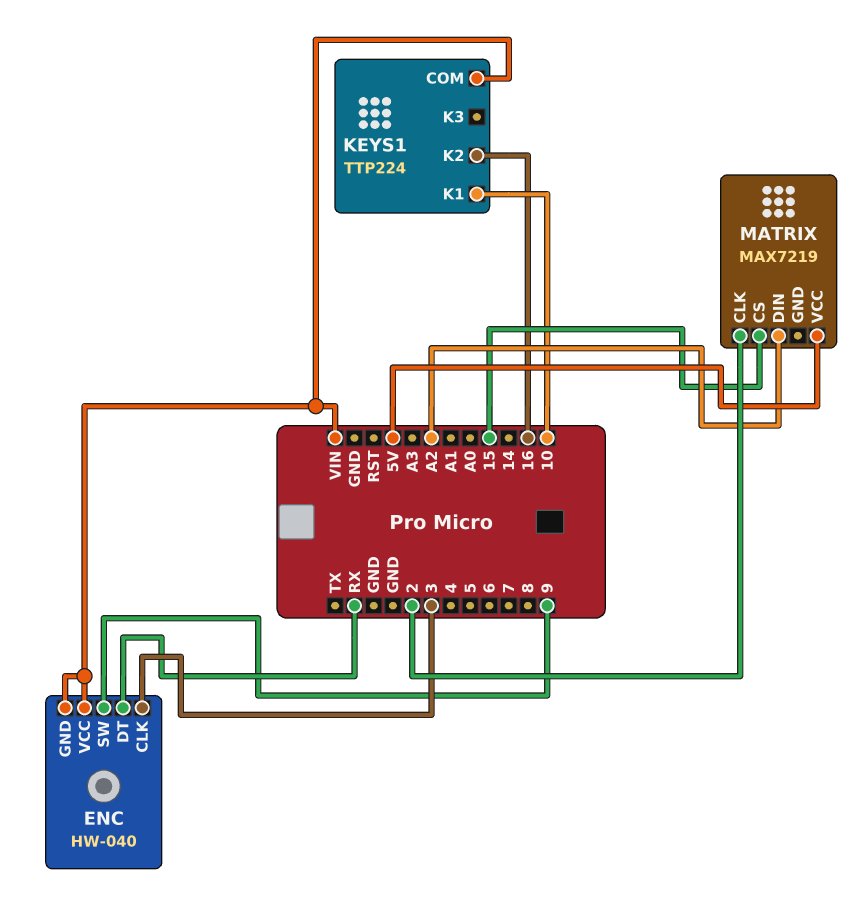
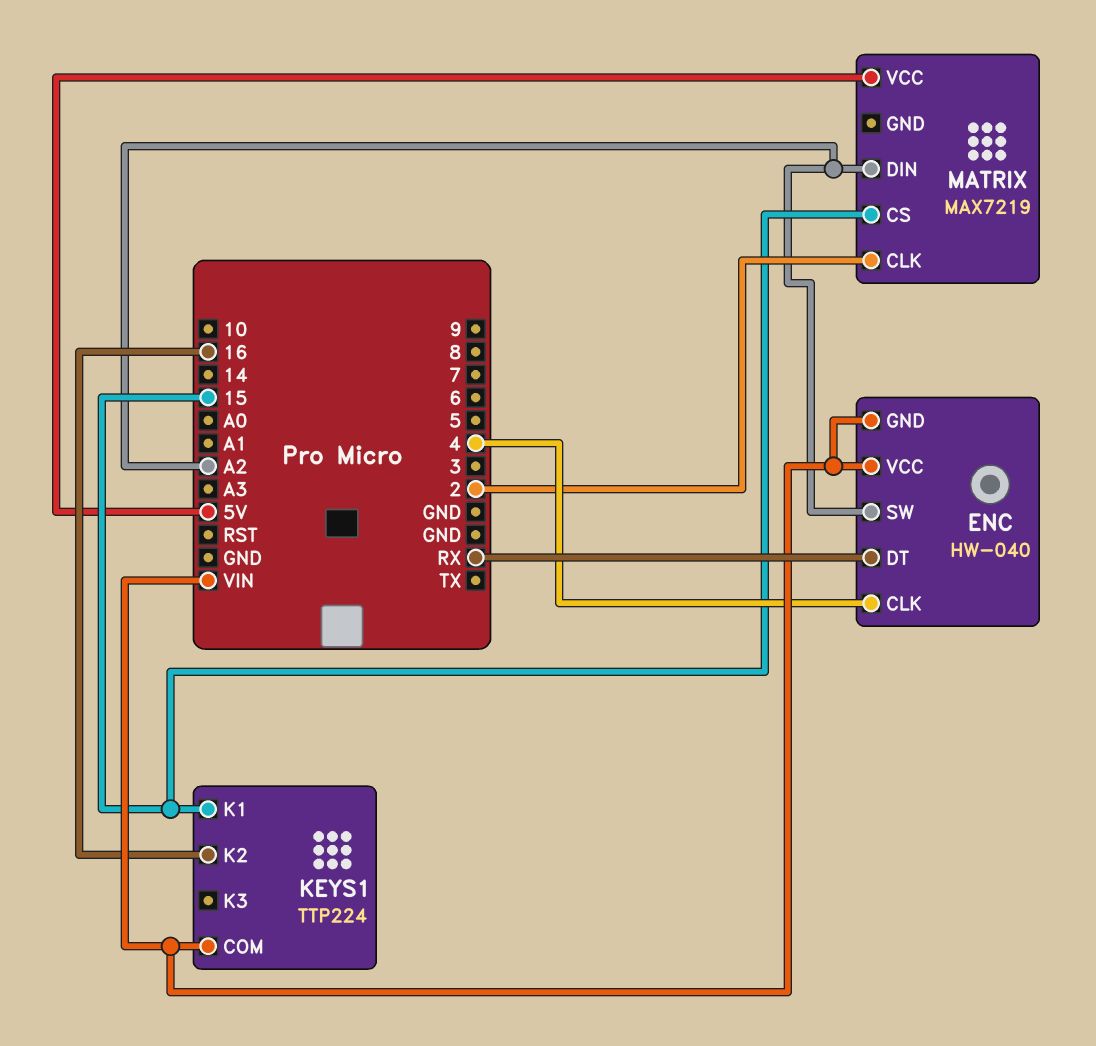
ENC pin CLK: 3 -> 4
ENC pin SW: 9 -> A2
KEYS1 pin K1: 10 -> 15

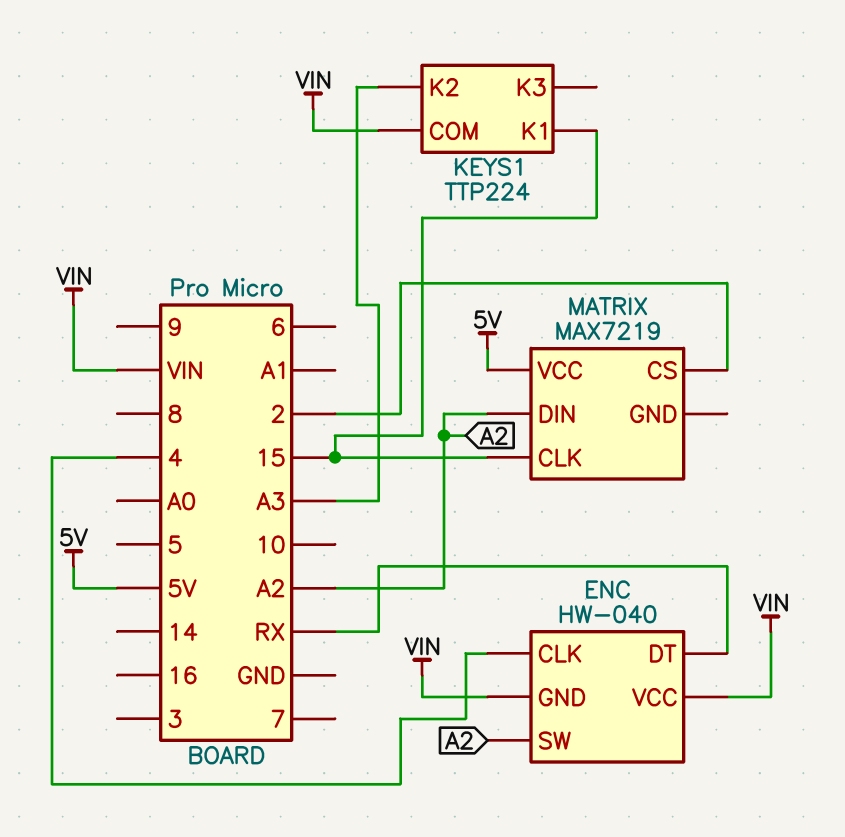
KEYS1 pin K2: 16 -> A3
MATRIX pin CLK: 2 -> 15
MATRIX pin CS: 15 -> 2

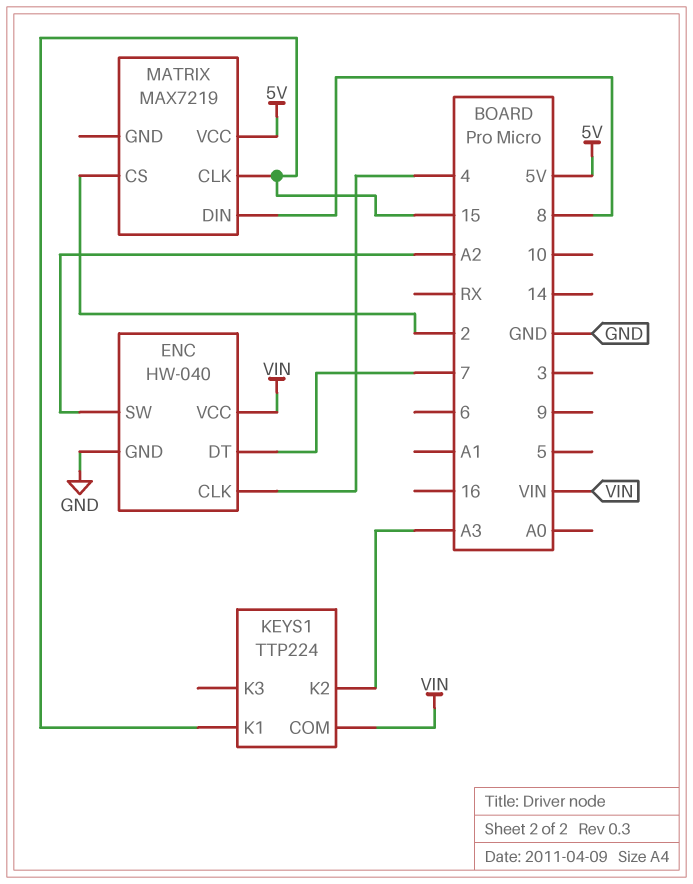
ENC pin DT: RX -> 7
ENC pin GND: VIN -> GND
MATRIX pin DIN: A2 -> 8

